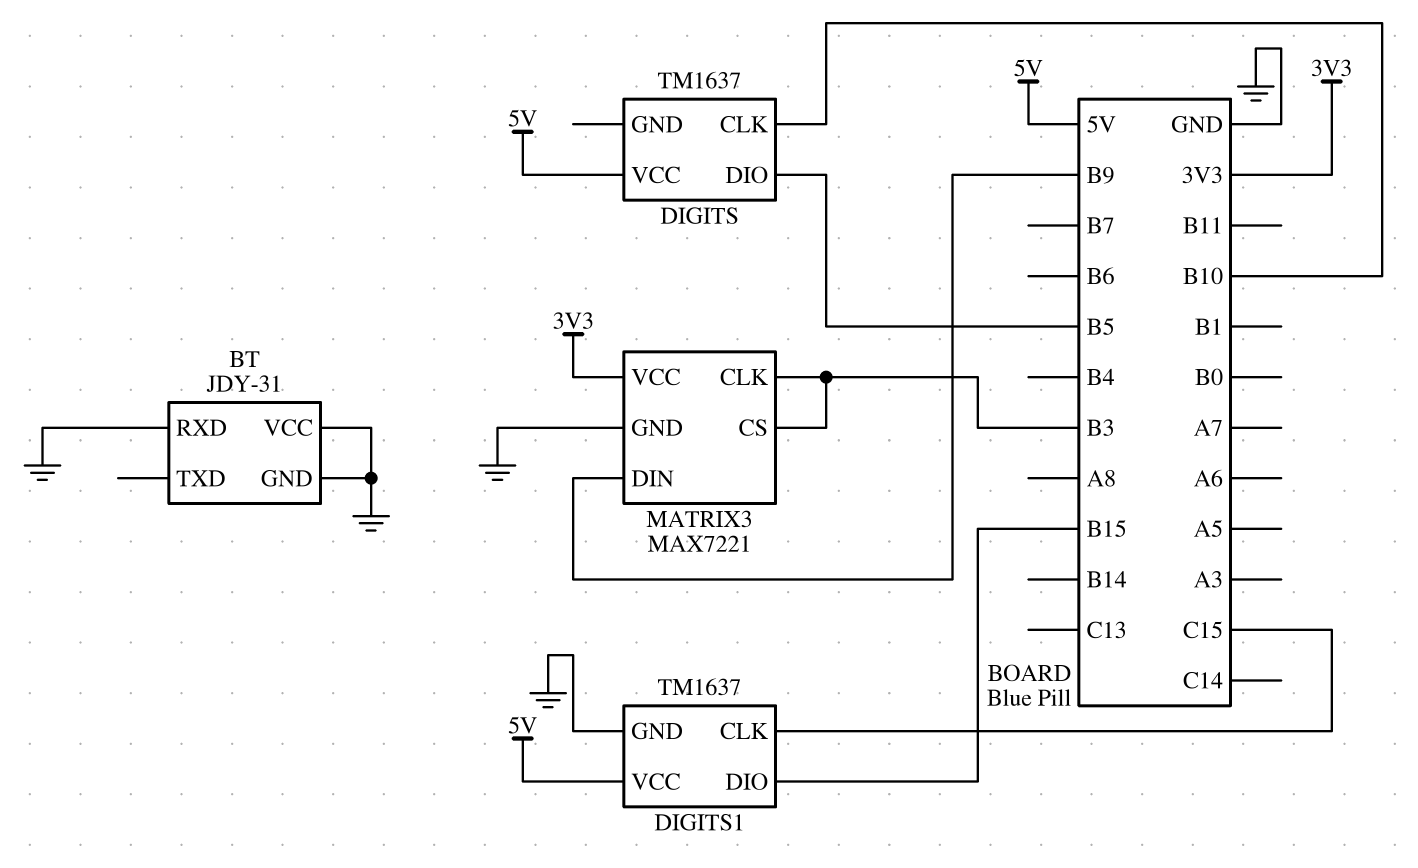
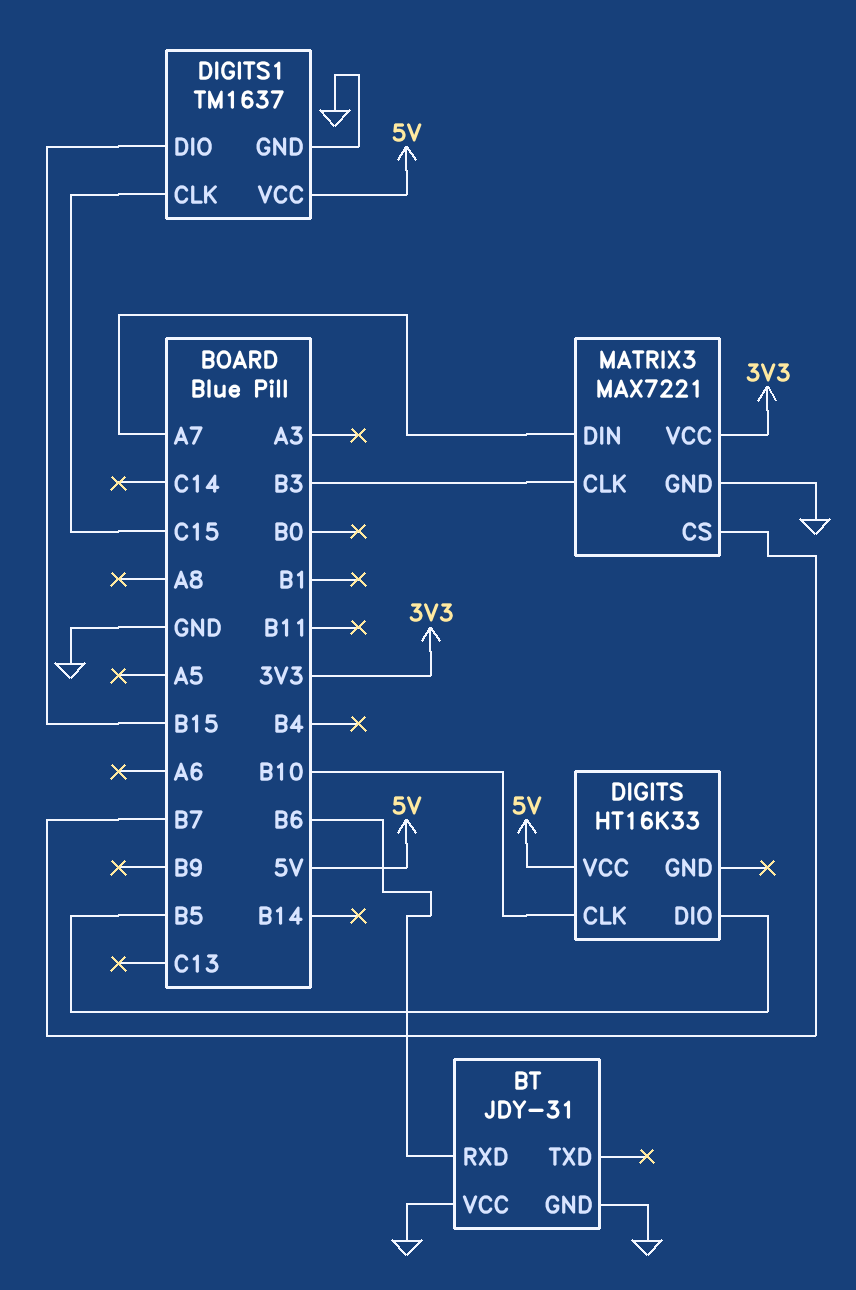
BT pin RXD: GND -> B6
DIGITS: TM1637 -> HT16K33
MATRIX3 pin CS: B3 -> B7
MATRIX3 pin DIN: B9 -> A7

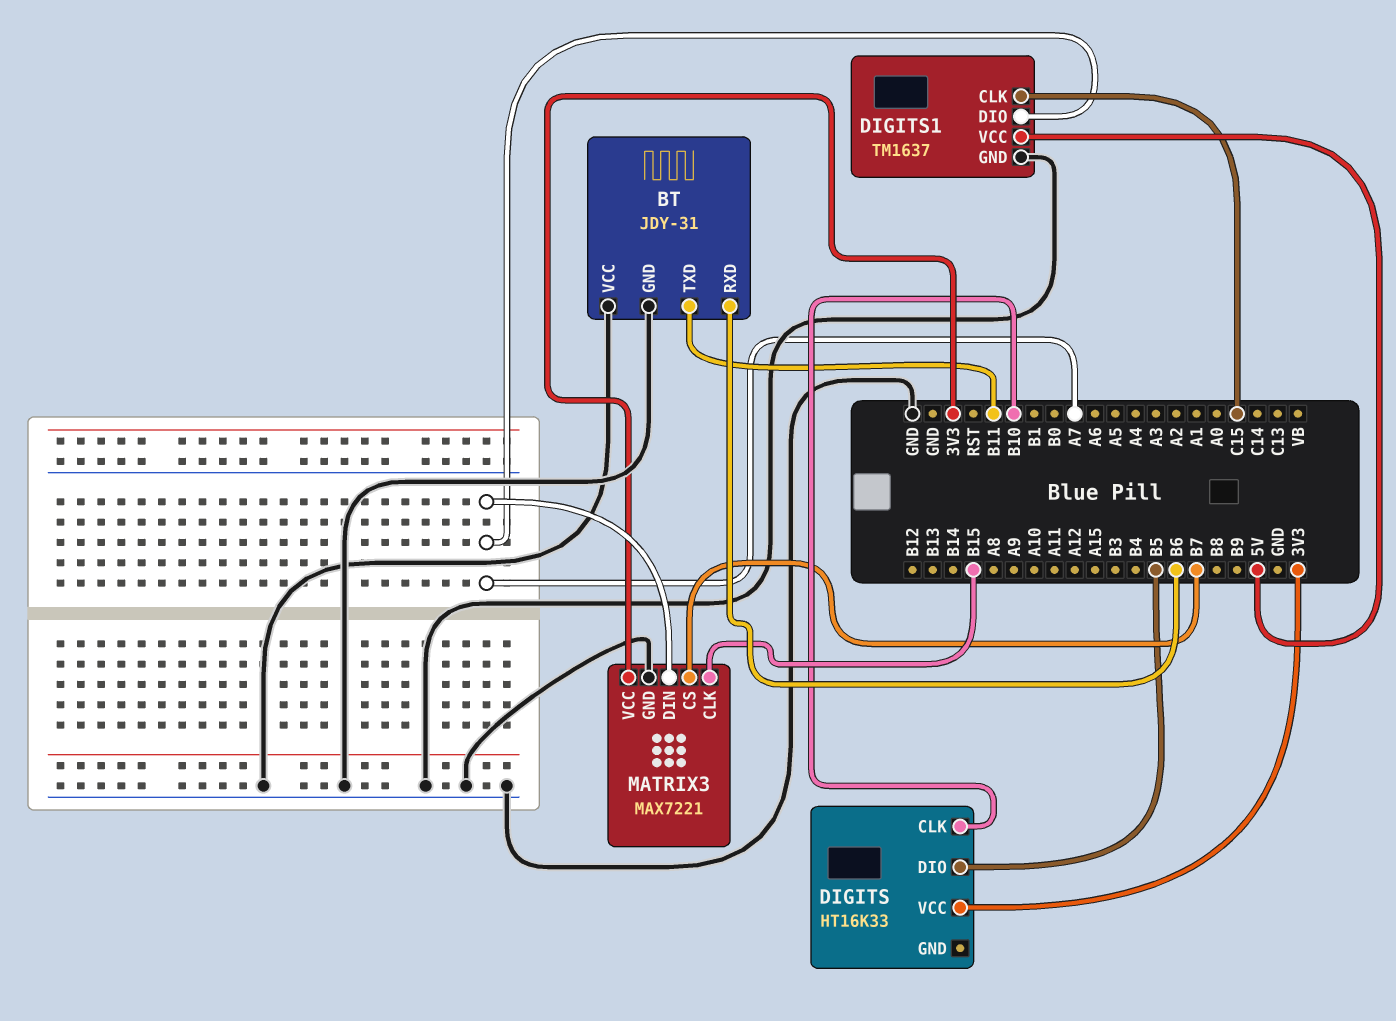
BT pin TXD: none -> B11
DIGITS pin VCC: 5V -> 3V3
DIGITS1 pin DIO: B15 -> A7
MATRIX3 pin CLK: B3 -> B15

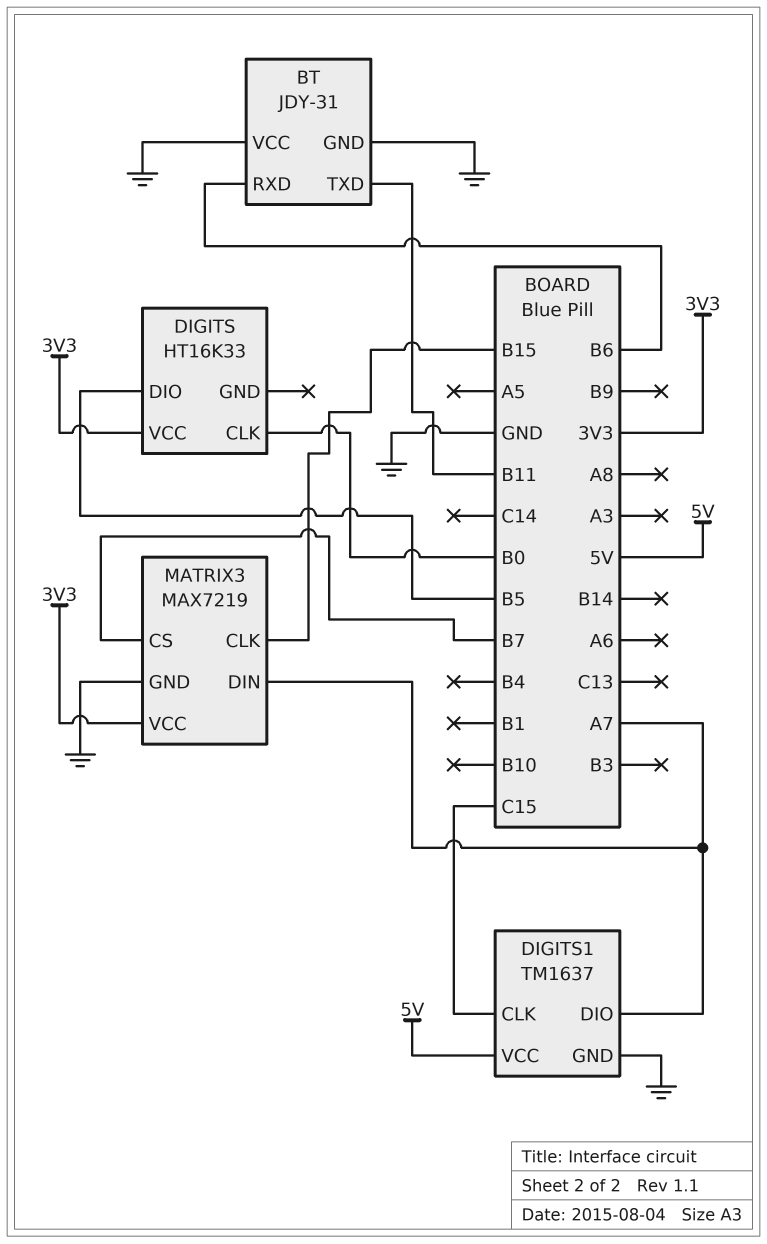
DIGITS pin CLK: B10 -> B0
MATRIX3: MAX7221 -> MAX7219

